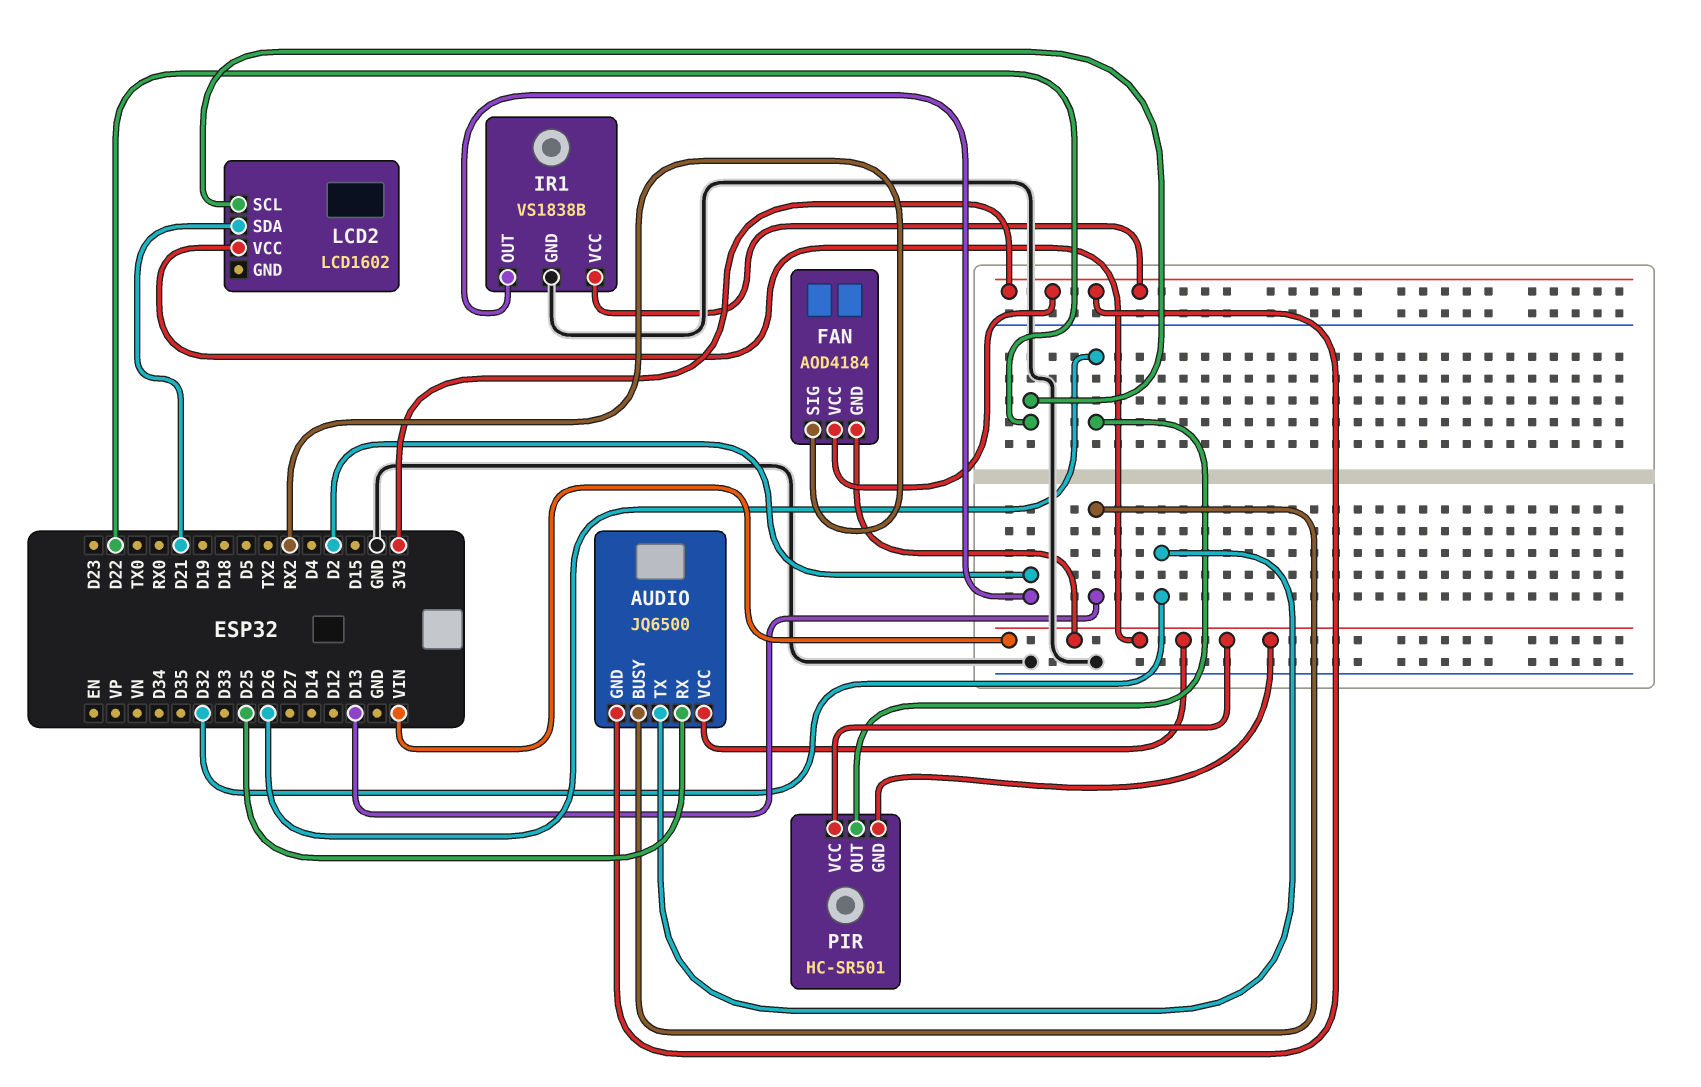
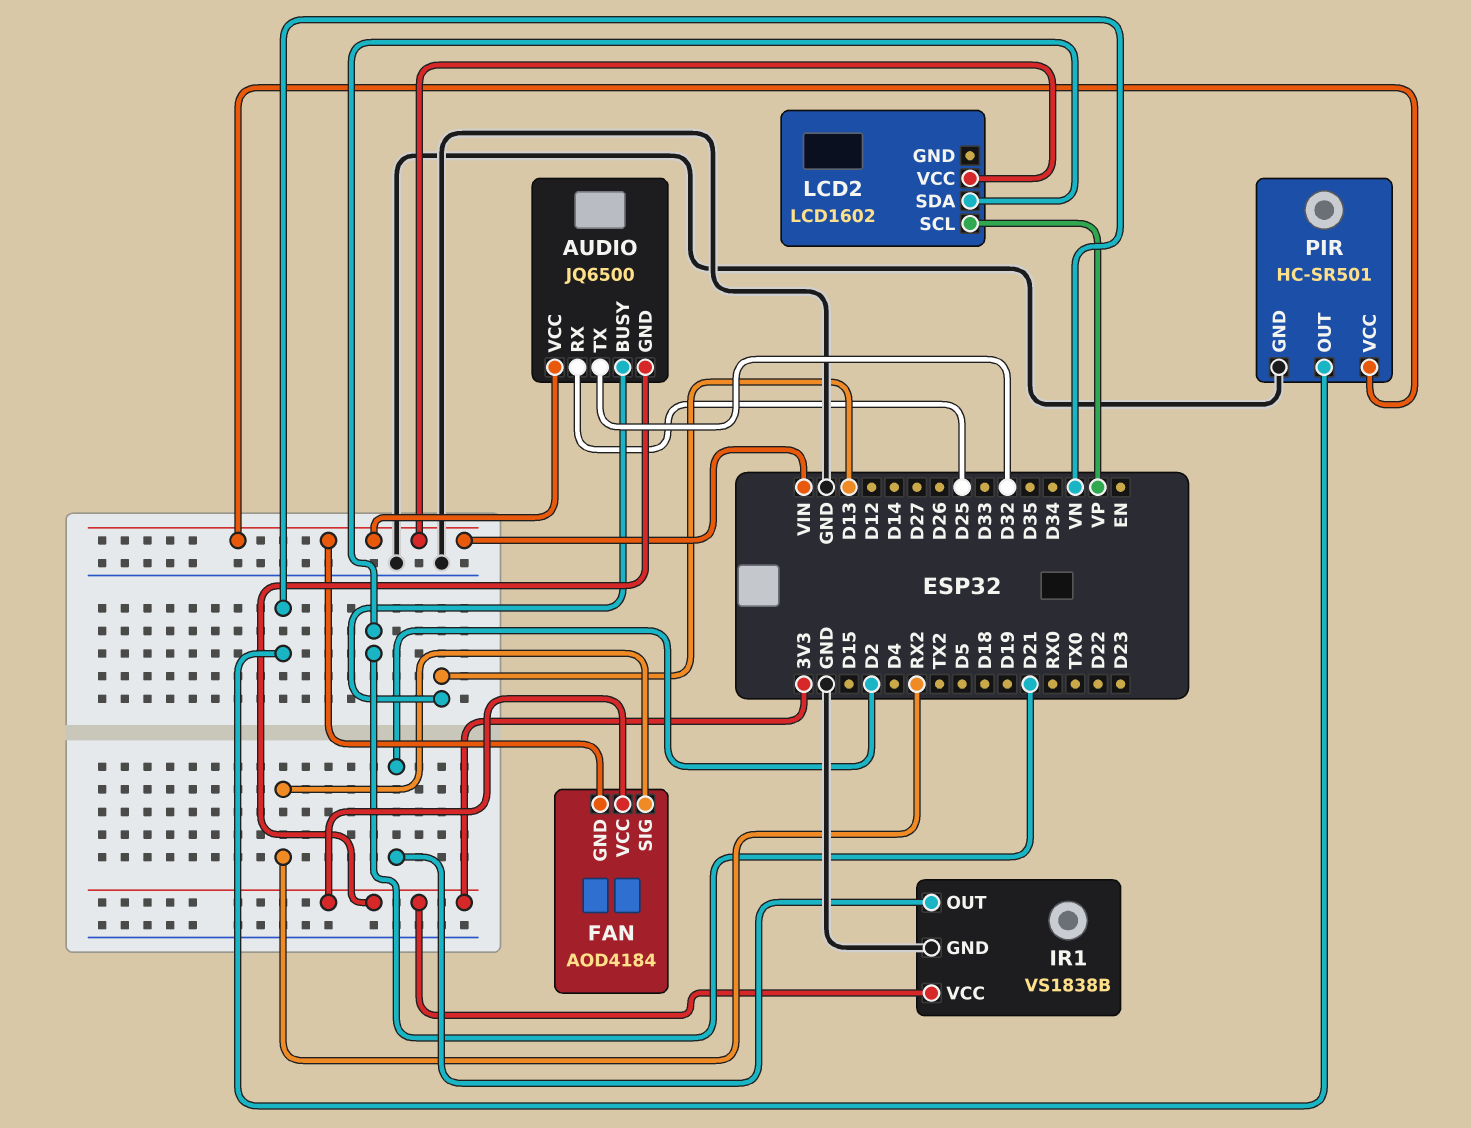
LCD2 pin SCL: D22 -> VP
PIR pin GND: VIN -> GND
PIR pin OUT: D26 -> VN

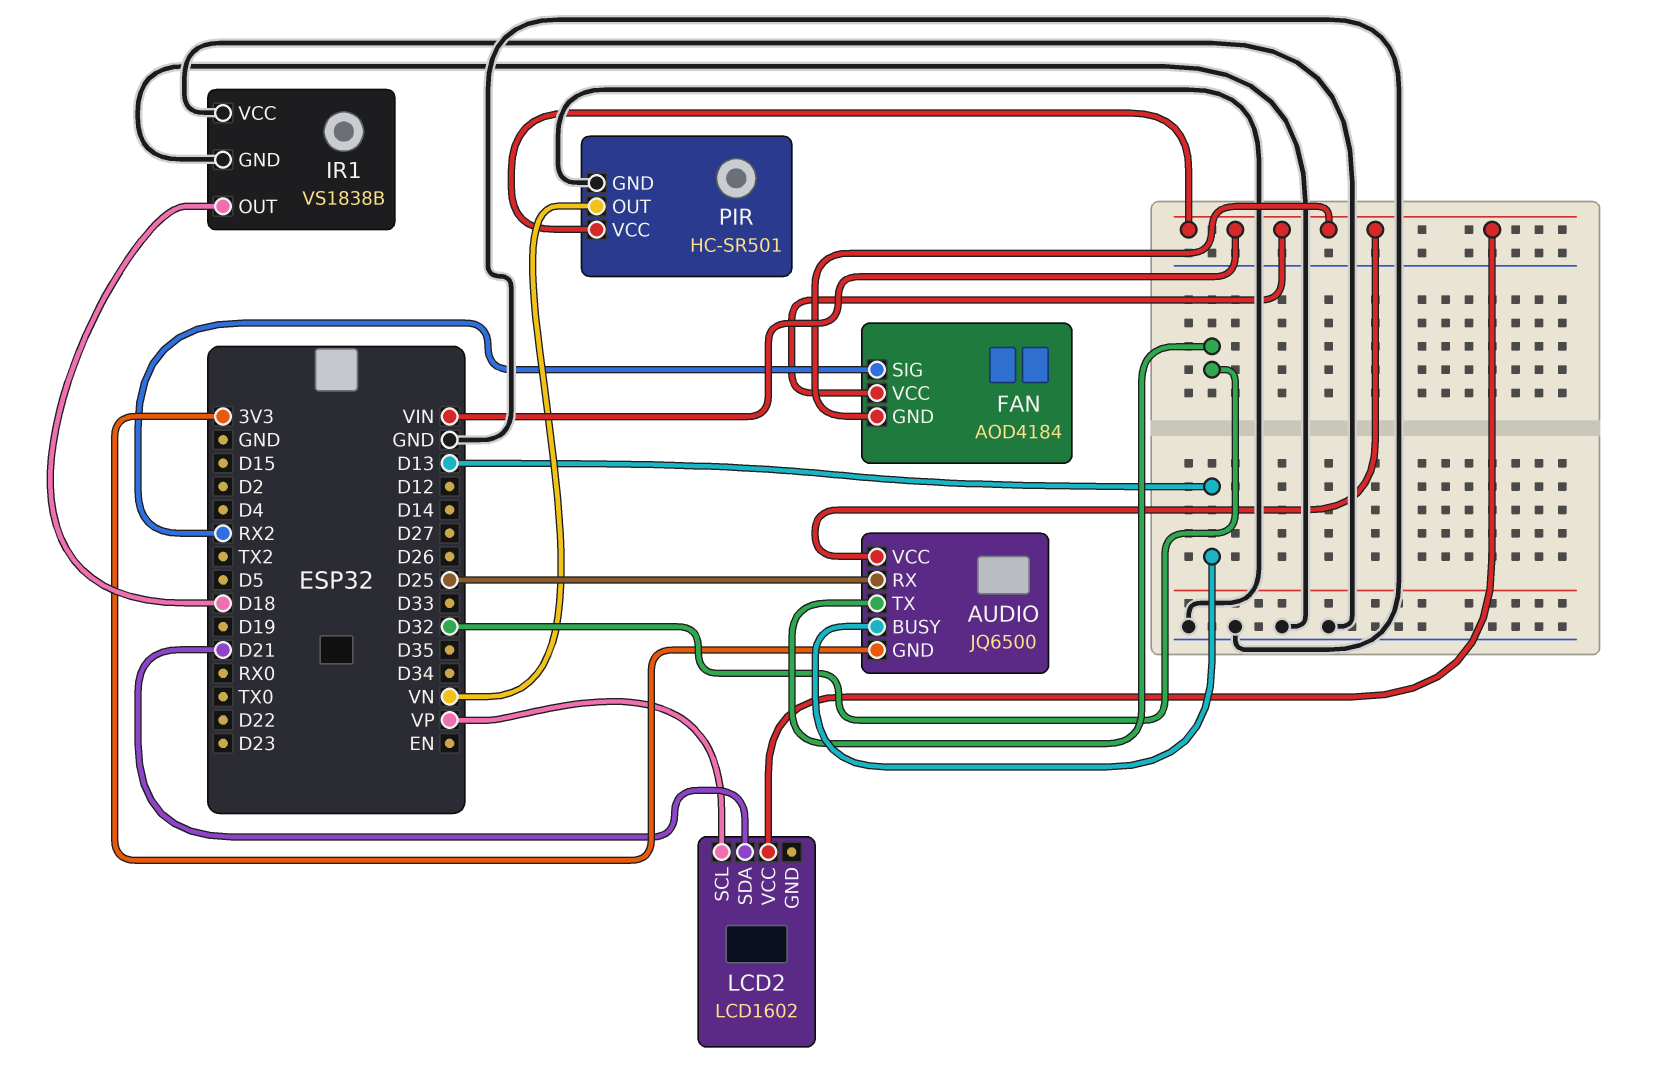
FAN pin VCC: 3V3 -> VIN
IR1 pin OUT: D2 -> D18
IR1 pin VCC: 3V3 -> GND

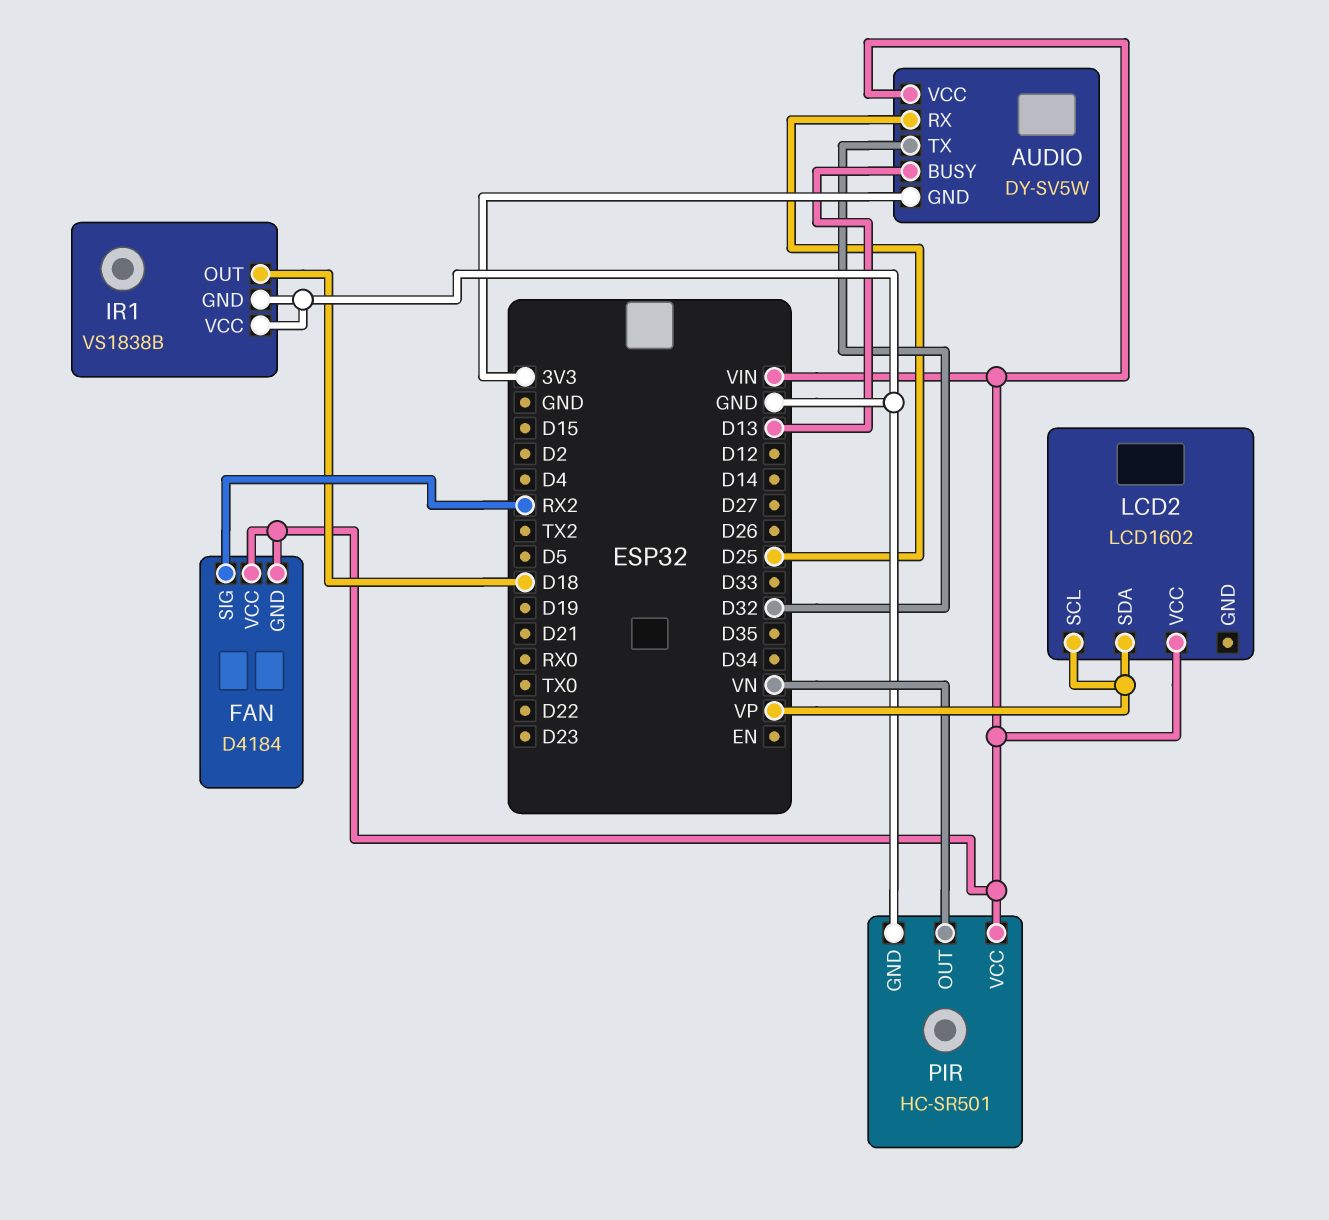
AUDIO: JQ6500 -> DY-SV5W
FAN: AOD4184 -> D4184
LCD2 pin SDA: D21 -> VP

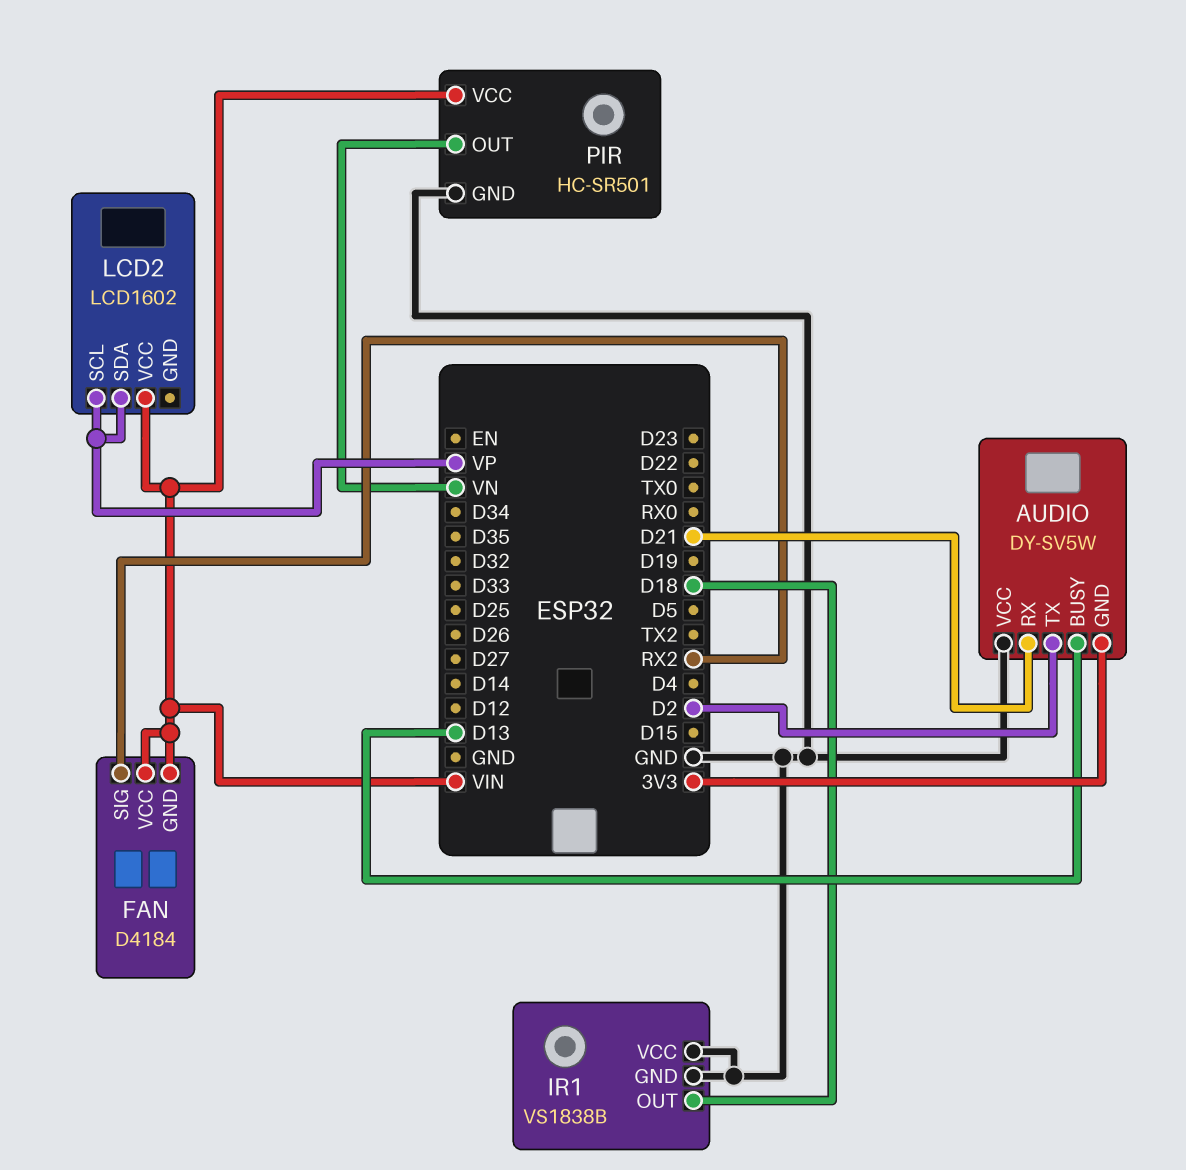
AUDIO pin RX: D25 -> D21
AUDIO pin TX: D32 -> D2
AUDIO pin VCC: VIN -> GND

